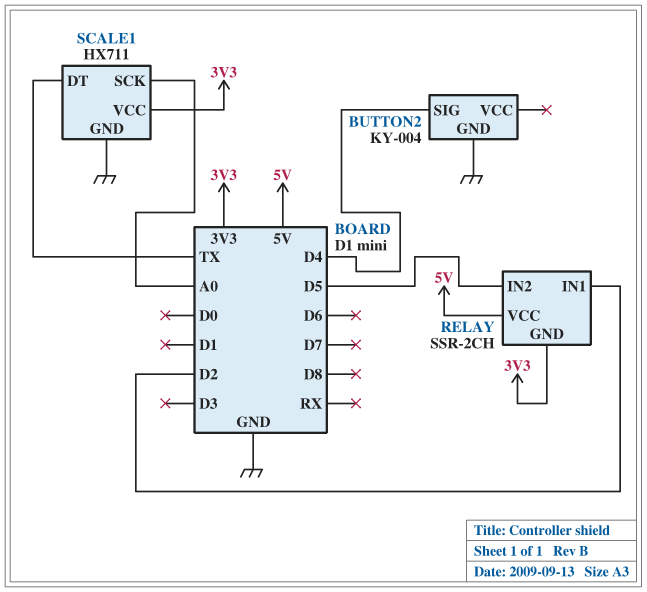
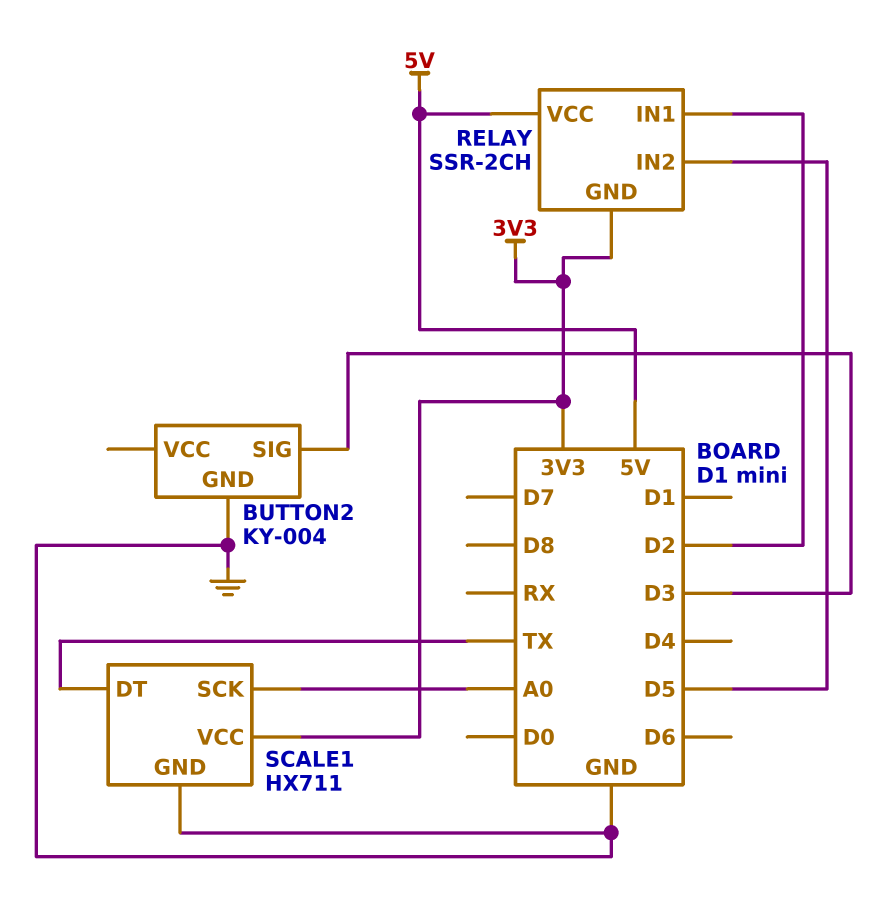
BUTTON2 pin SIG: D4 -> D3

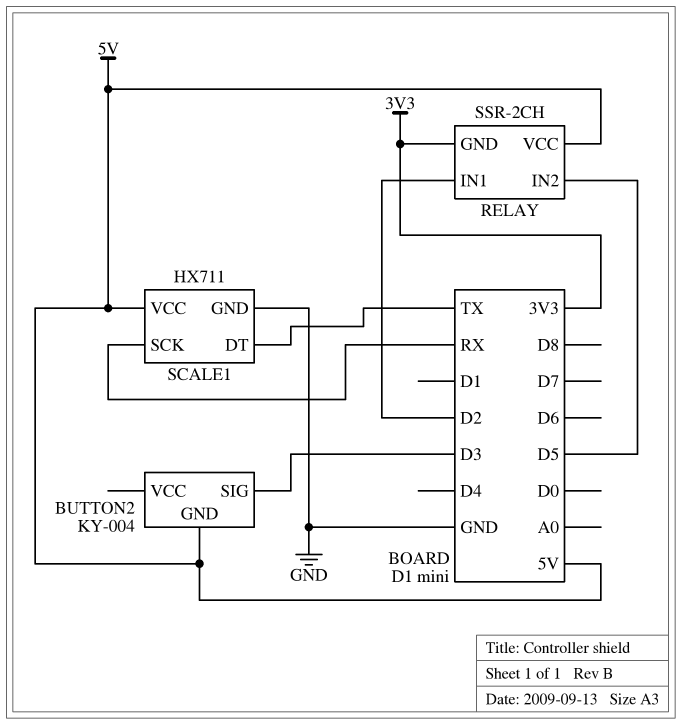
BUTTON2 pin GND: GND -> 5V
SCALE1 pin SCK: A0 -> RX
SCALE1 pin VCC: 3V3 -> 5V

